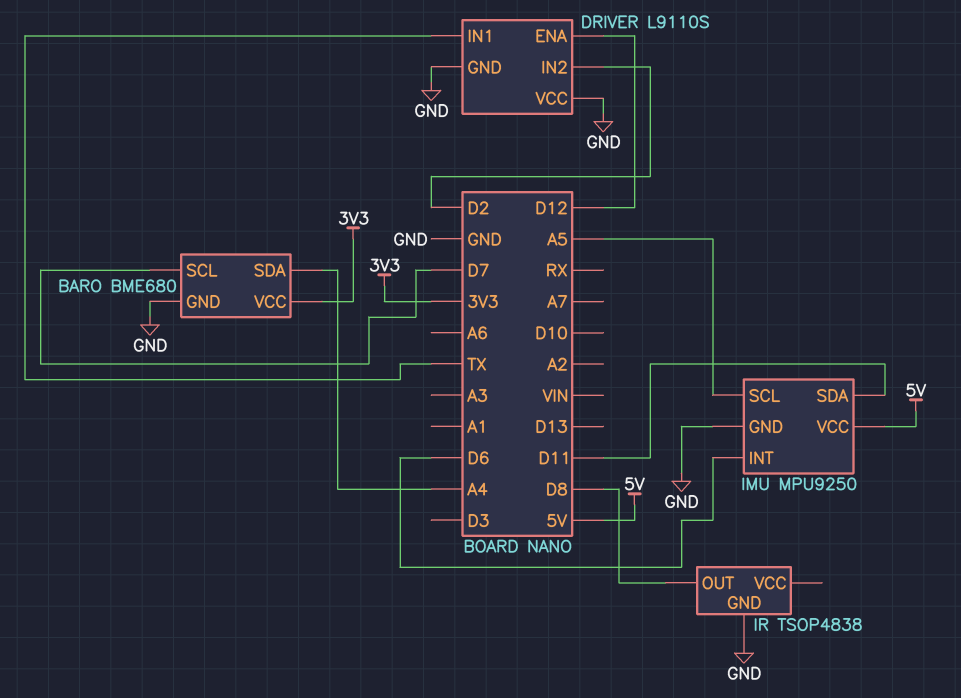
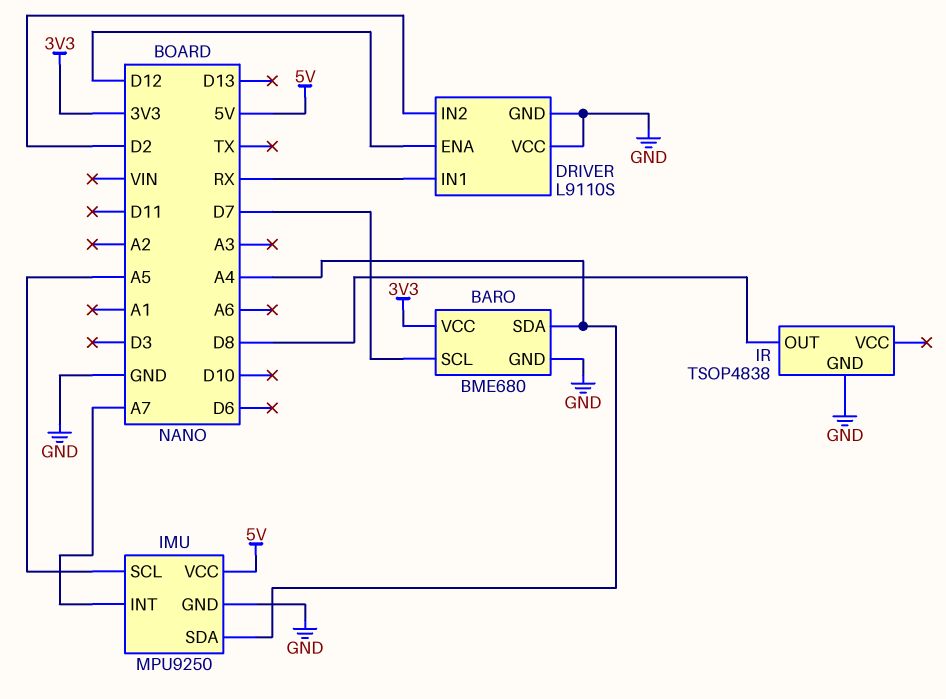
DRIVER pin IN1: TX -> RX
IMU pin INT: D6 -> A7
IMU pin SDA: D11 -> A4

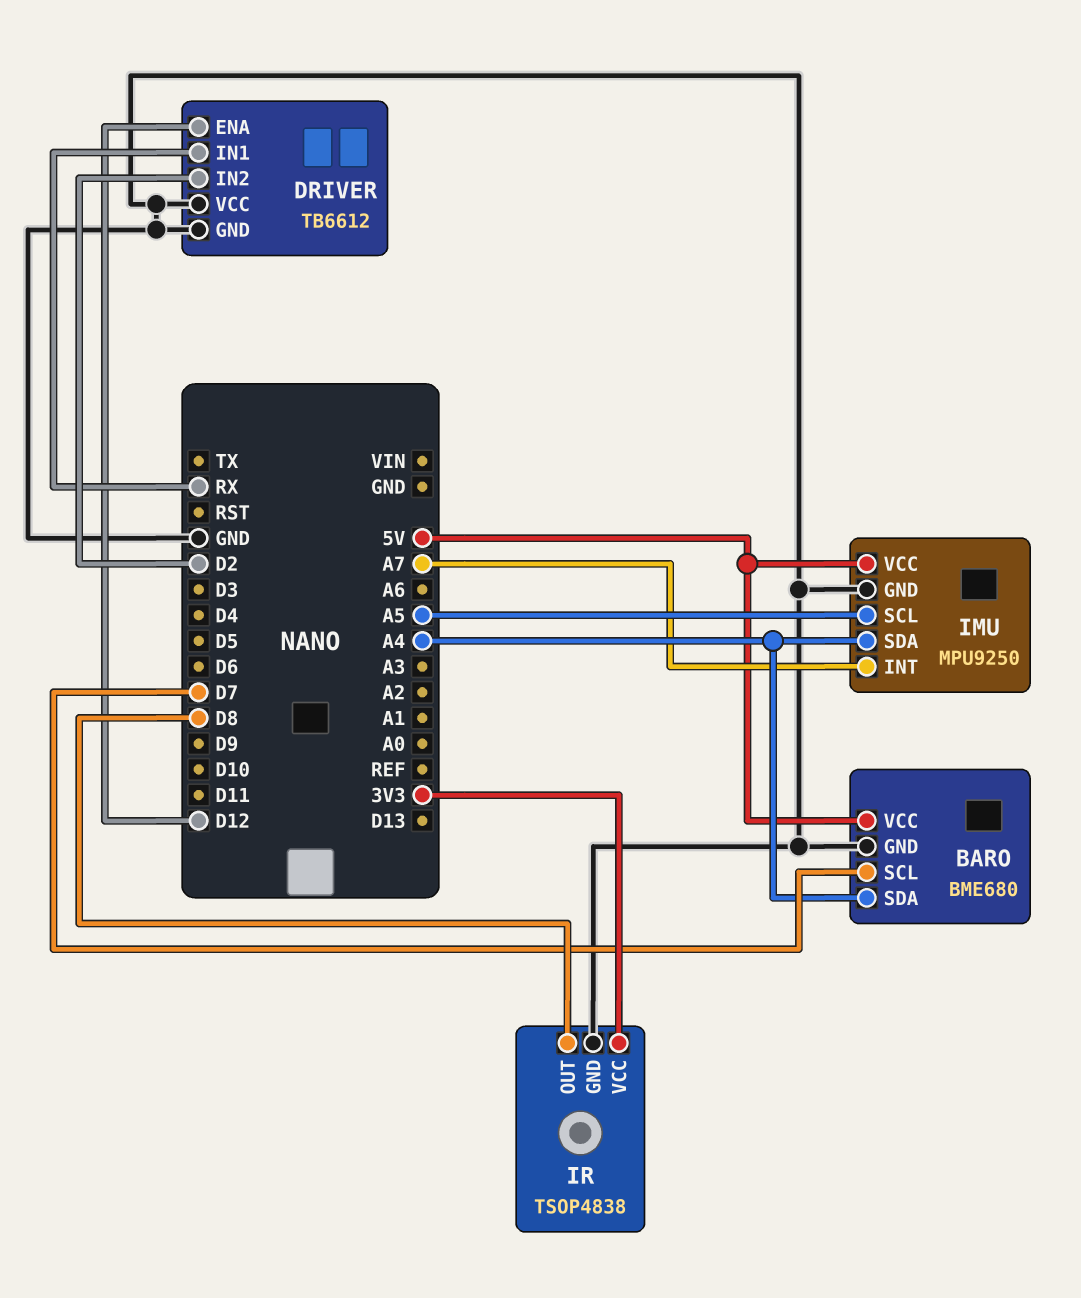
BARO pin VCC: 3V3 -> 5V
DRIVER: L9110S -> TB6612
IR pin VCC: none -> 3V3

